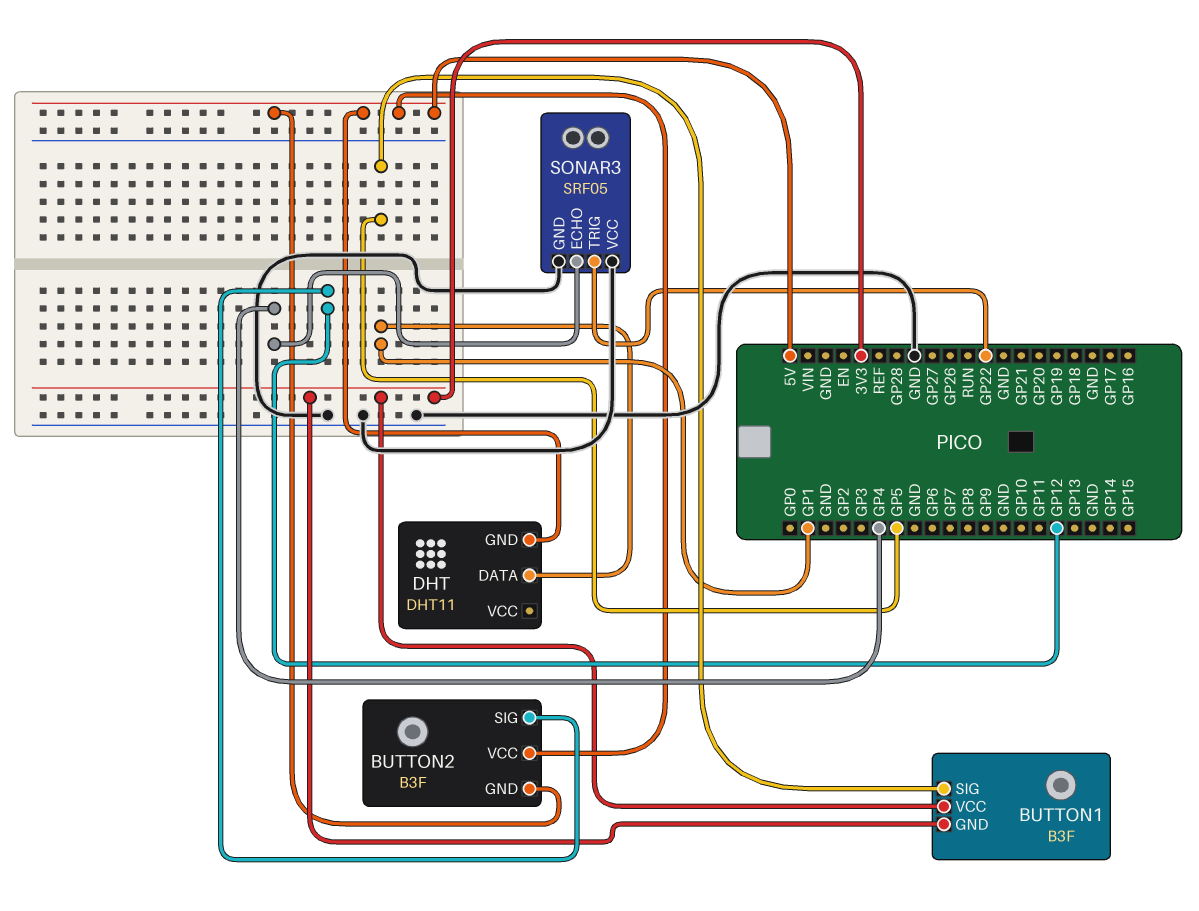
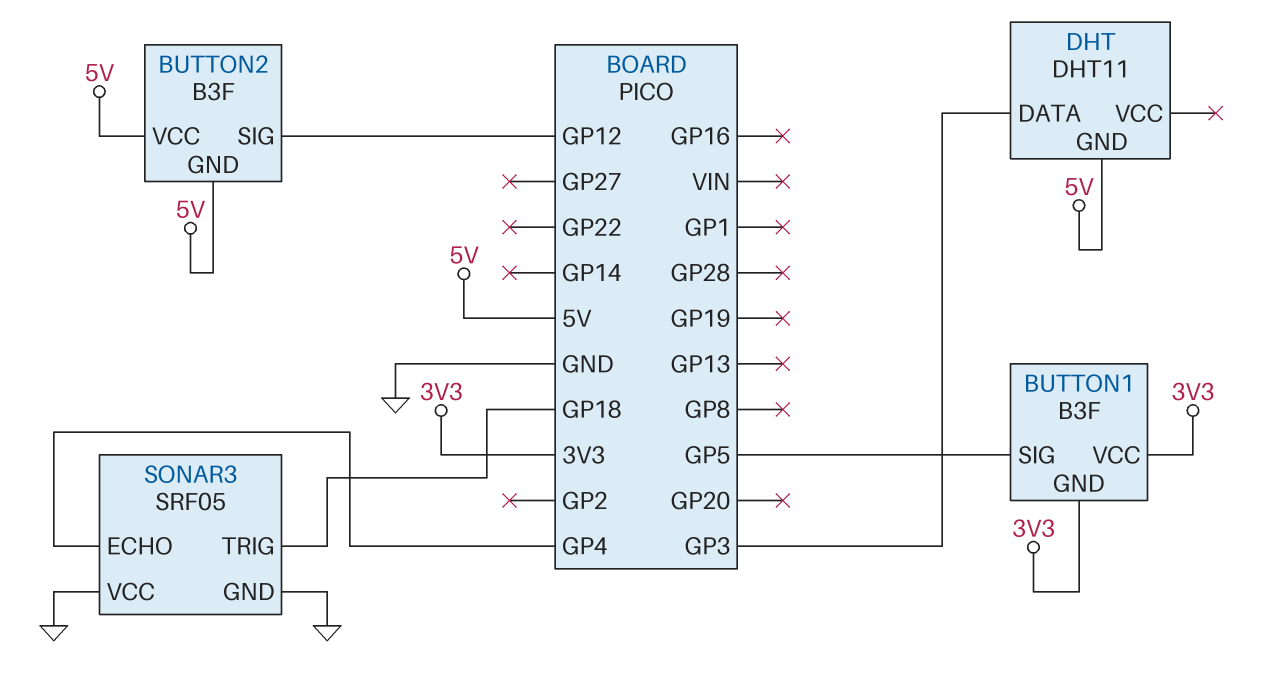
DHT pin DATA: GP1 -> GP3
SONAR3 pin TRIG: GP22 -> GP18

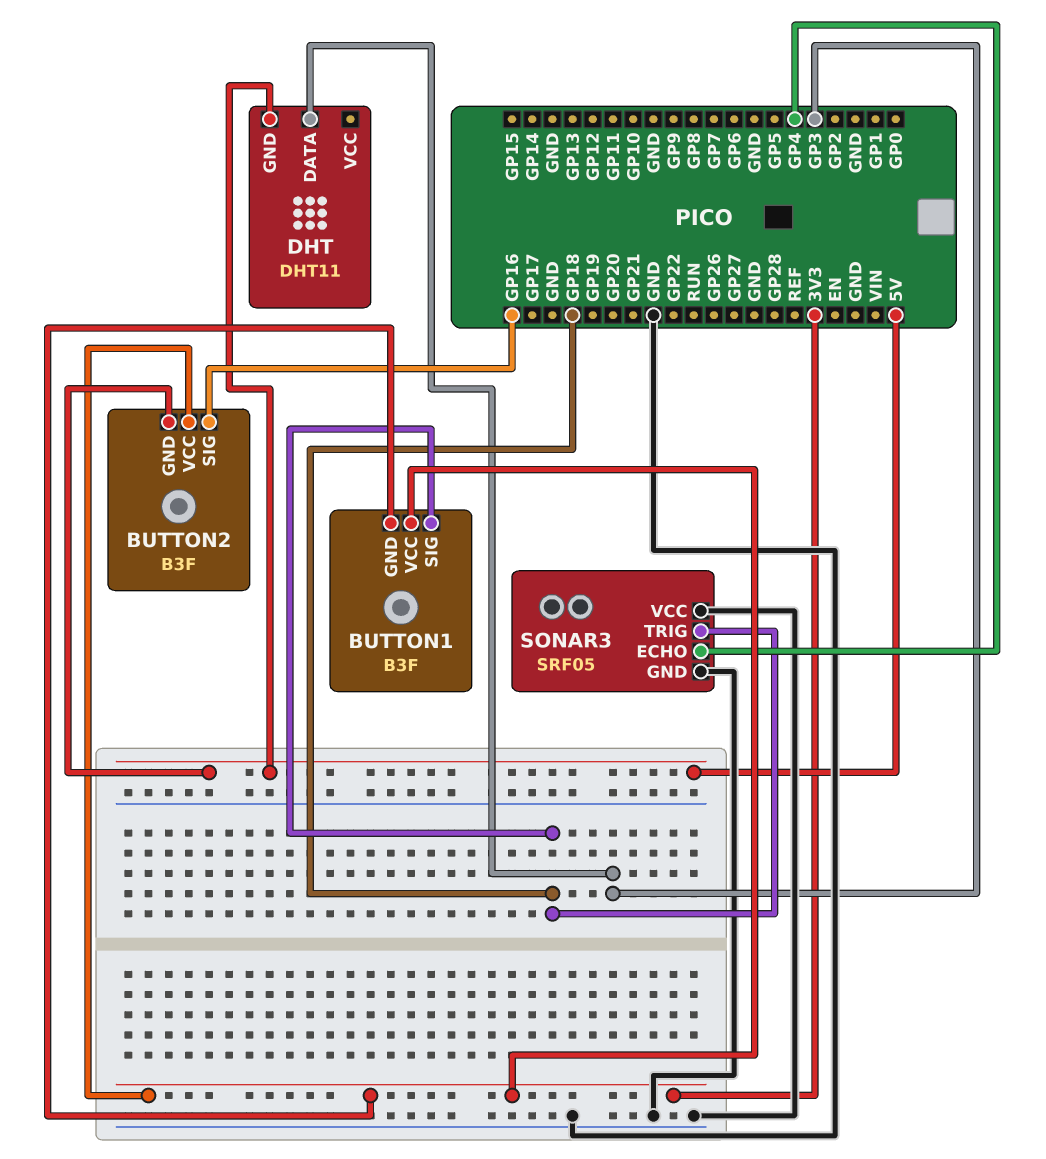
BUTTON1 pin SIG: GP5 -> GP18
BUTTON2 pin SIG: GP12 -> GP16
BUTTON2 pin VCC: 5V -> 3V3

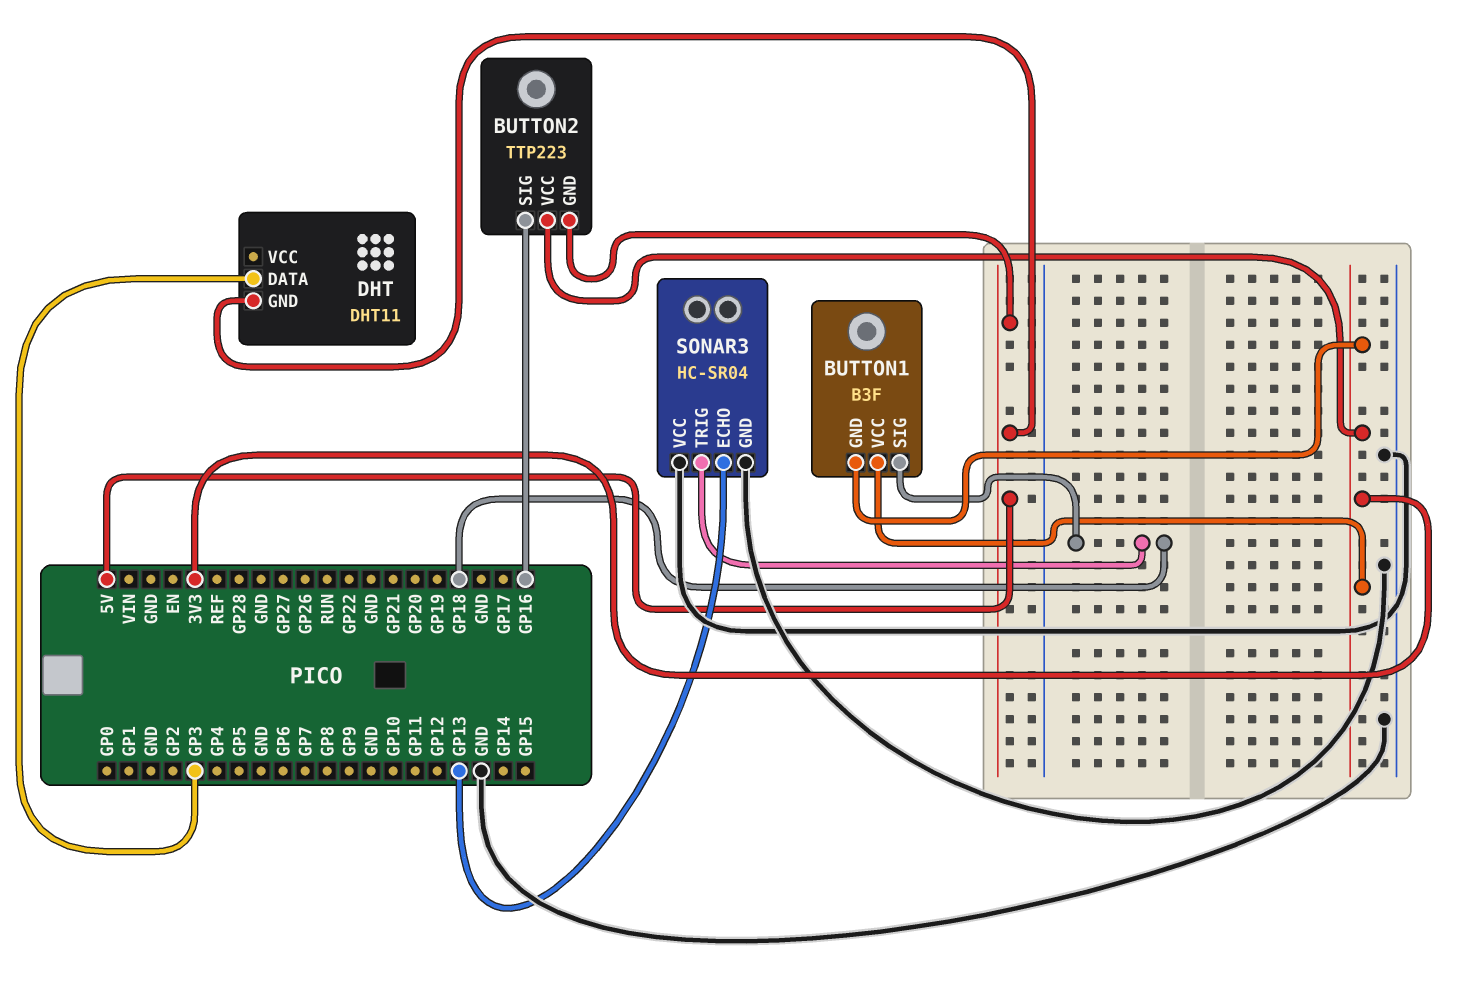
BUTTON2: B3F -> TTP223
SONAR3: SRF05 -> HC-SR04
SONAR3 pin ECHO: GP4 -> GP13

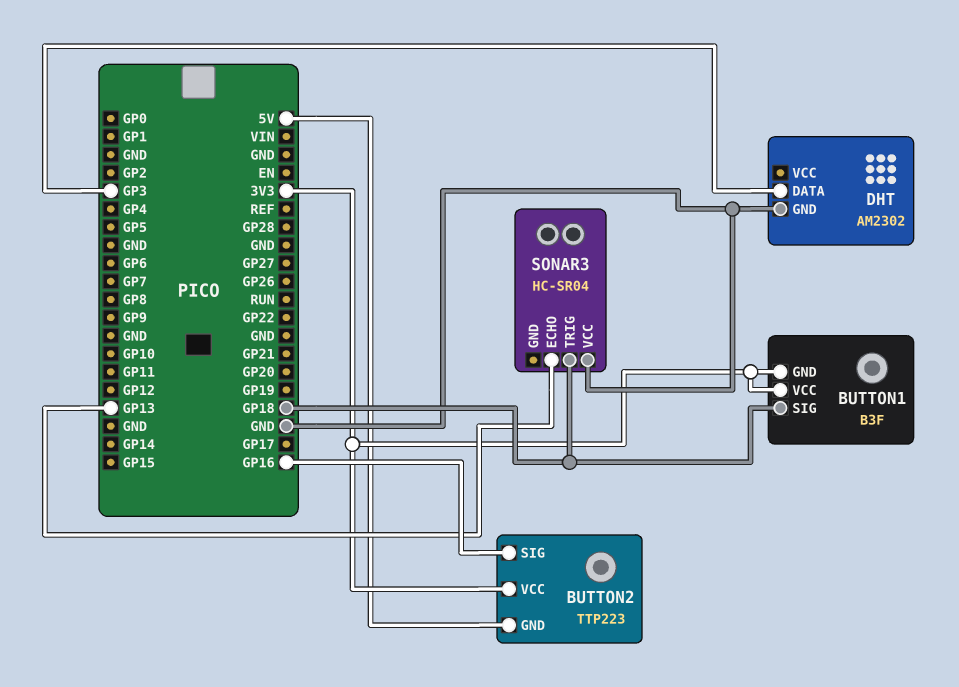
DHT: DHT11 -> AM2302
DHT pin GND: 5V -> GND
SONAR3 pin GND: GND -> none

